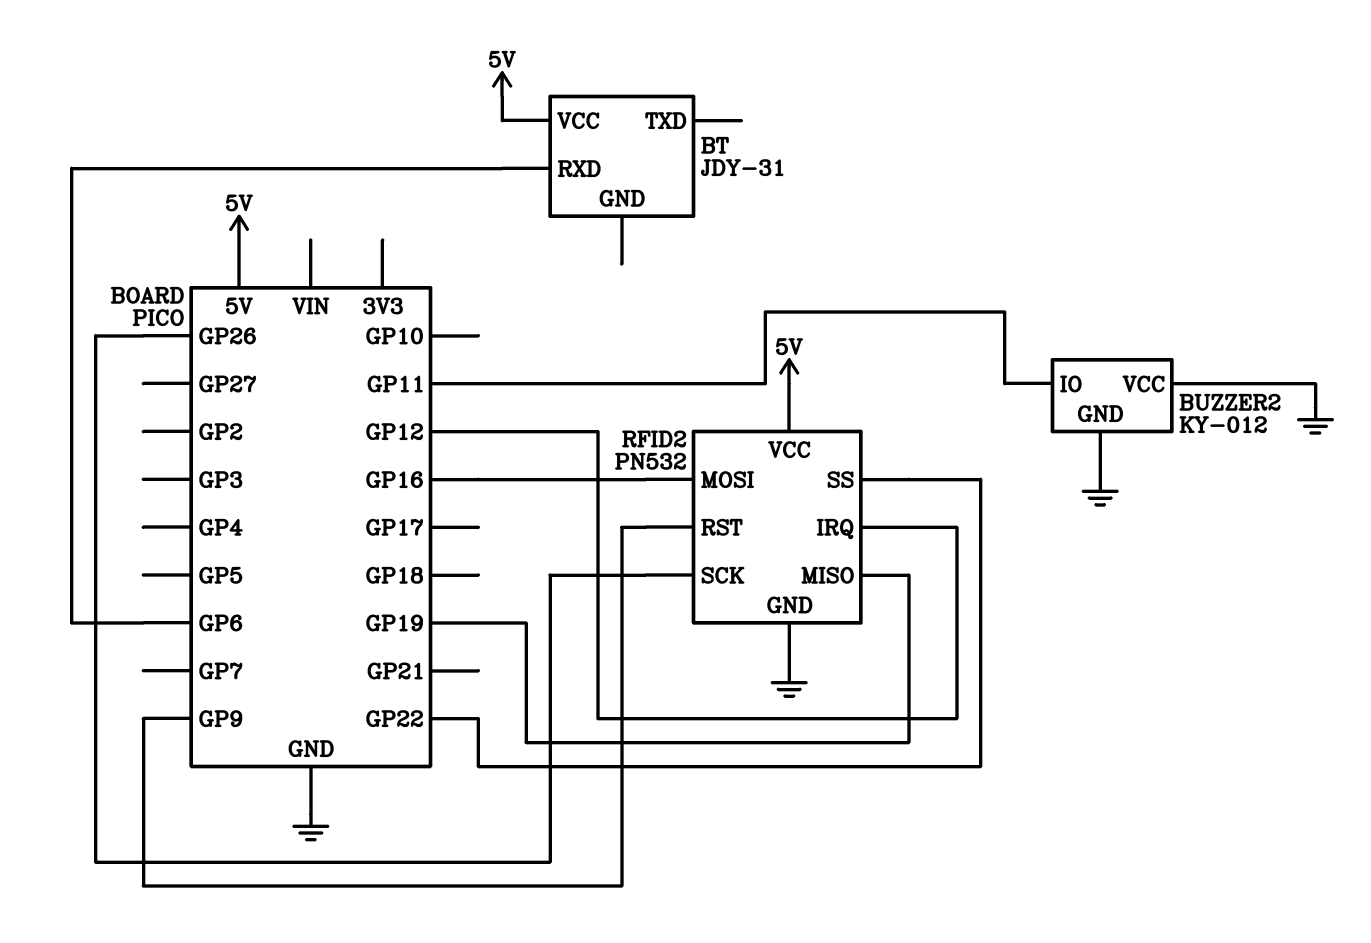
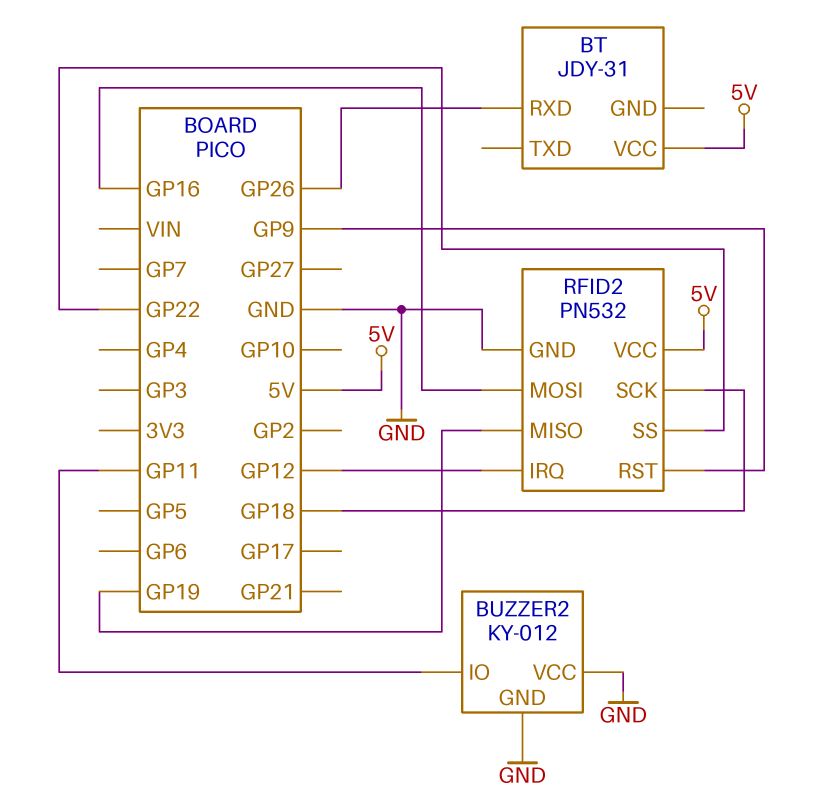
BT pin RXD: GP6 -> GP26
RFID2 pin SCK: GP26 -> GP18

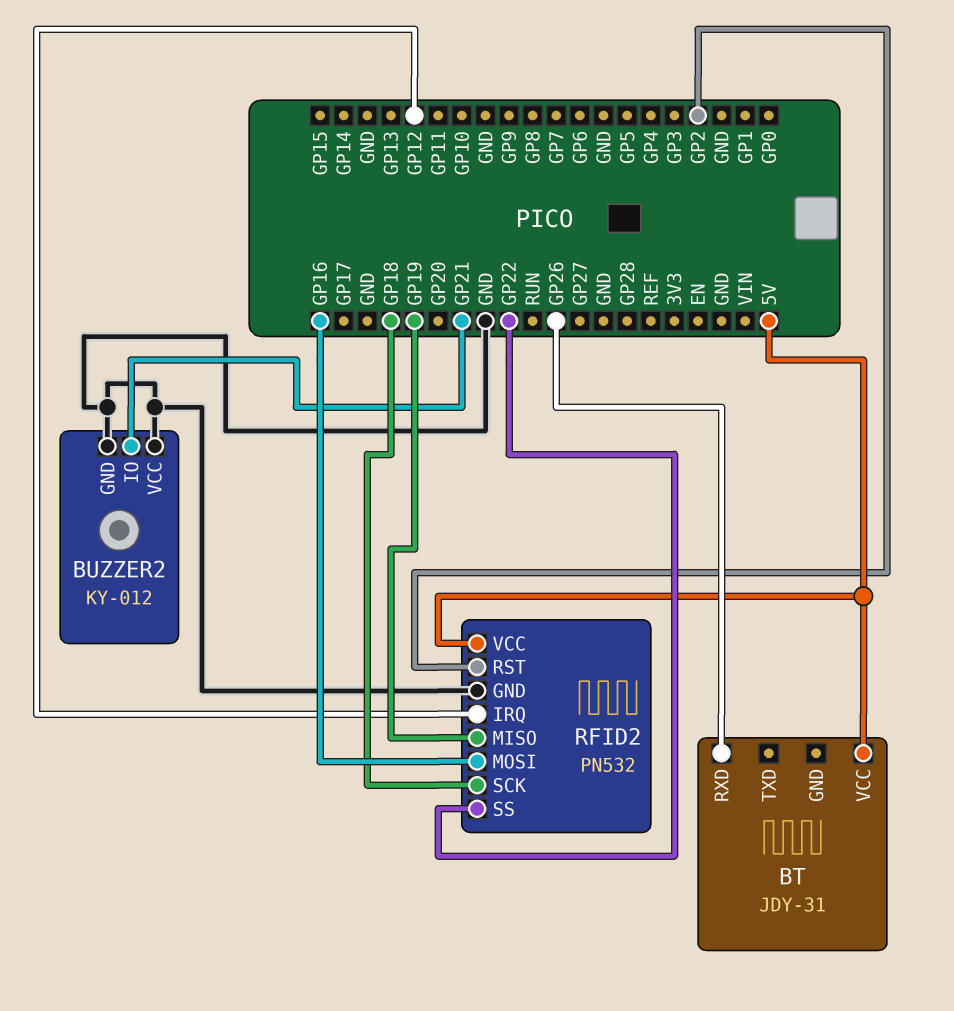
BUZZER2 pin IO: GP11 -> GP21
RFID2 pin RST: GP9 -> GP2

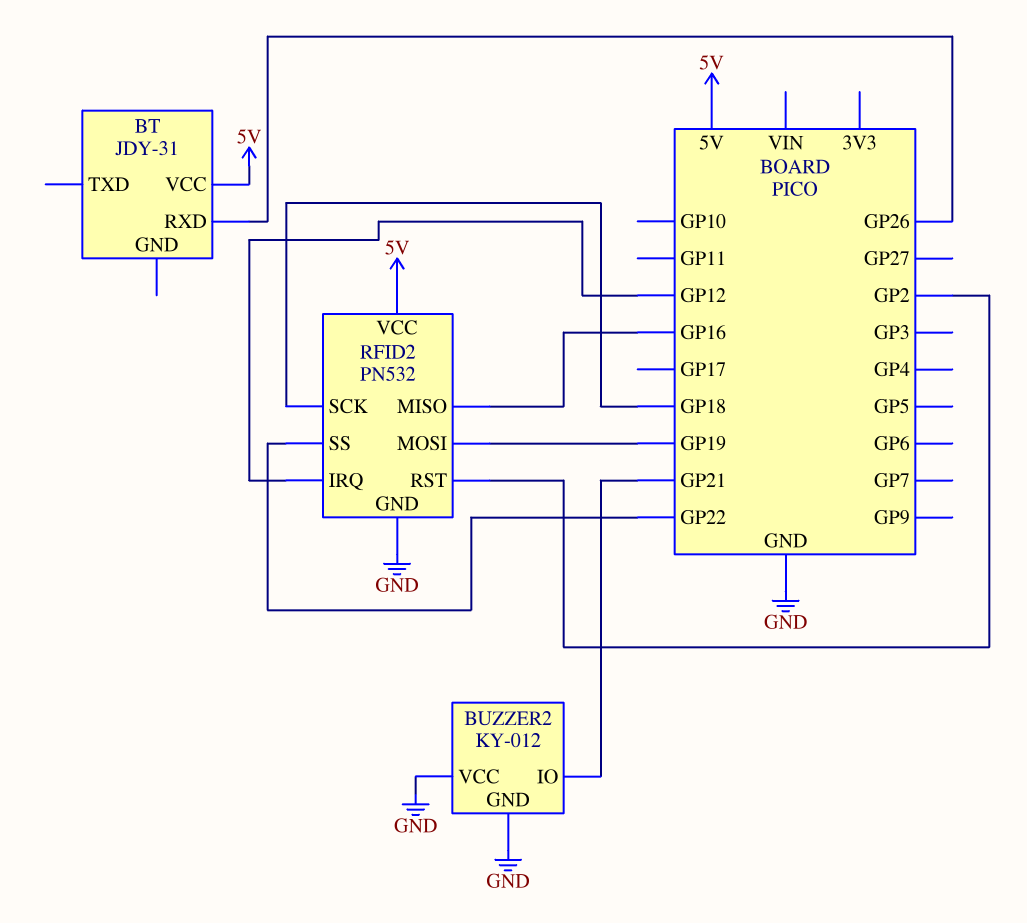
RFID2 pin MISO: GP19 -> GP16
RFID2 pin MOSI: GP16 -> GP19

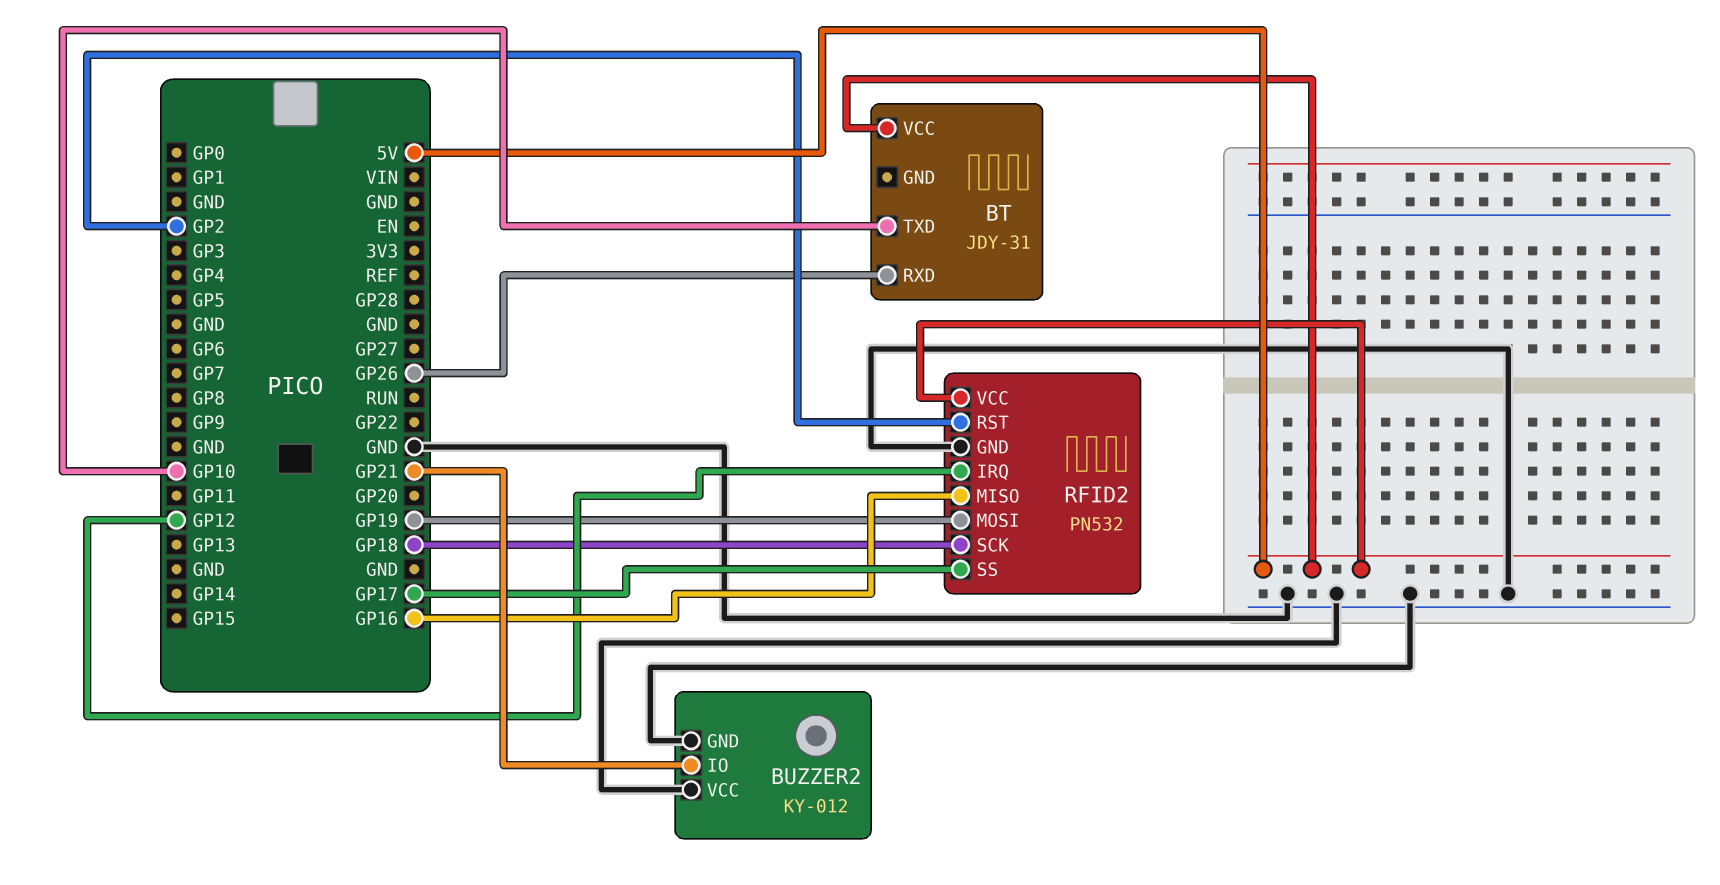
BT pin TXD: none -> GP10
RFID2 pin SS: GP22 -> GP17

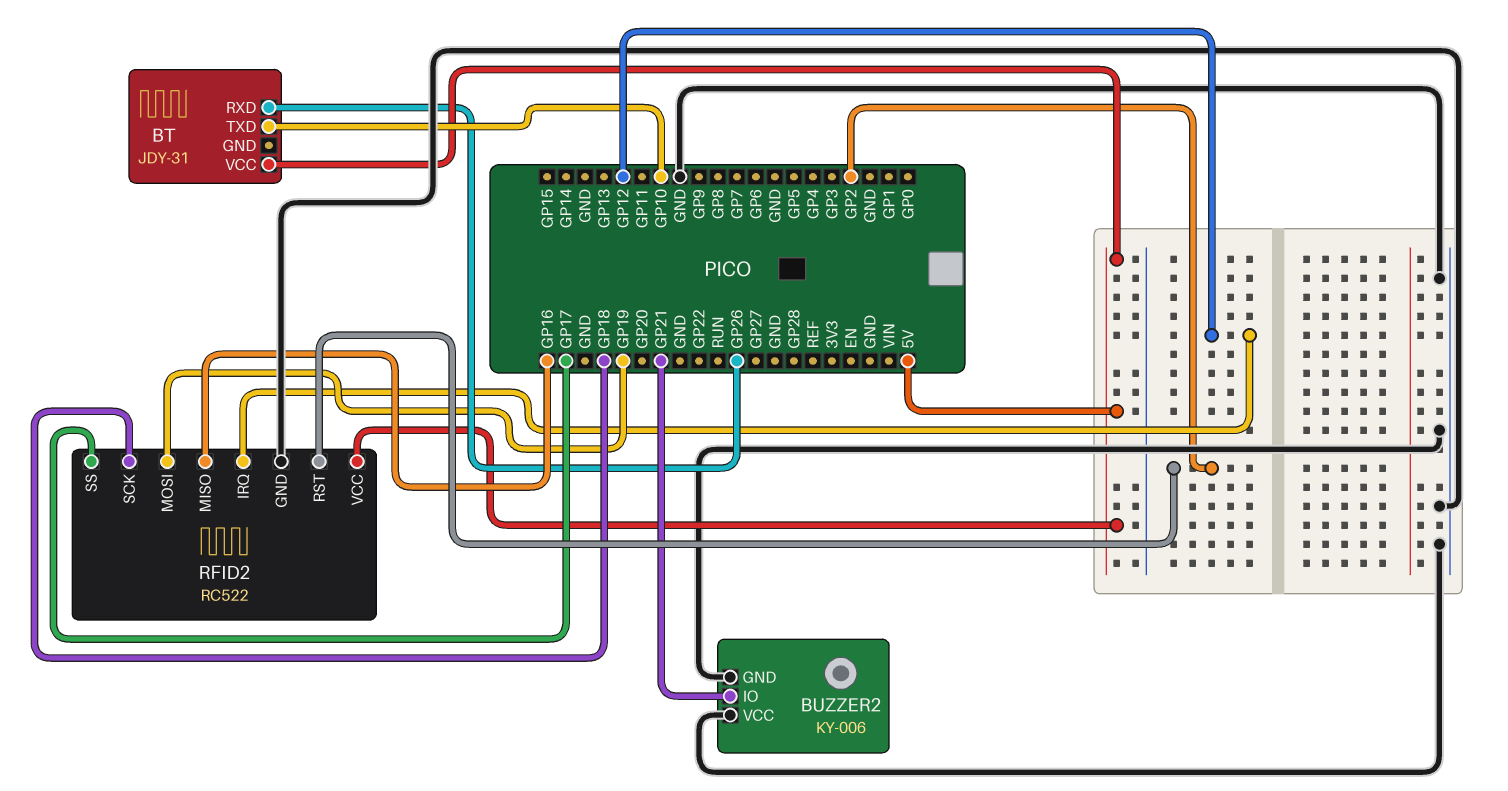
BUZZER2: KY-012 -> KY-006
RFID2: PN532 -> RC522

